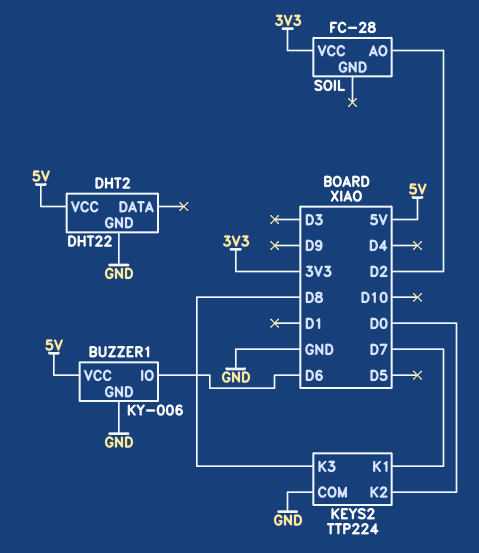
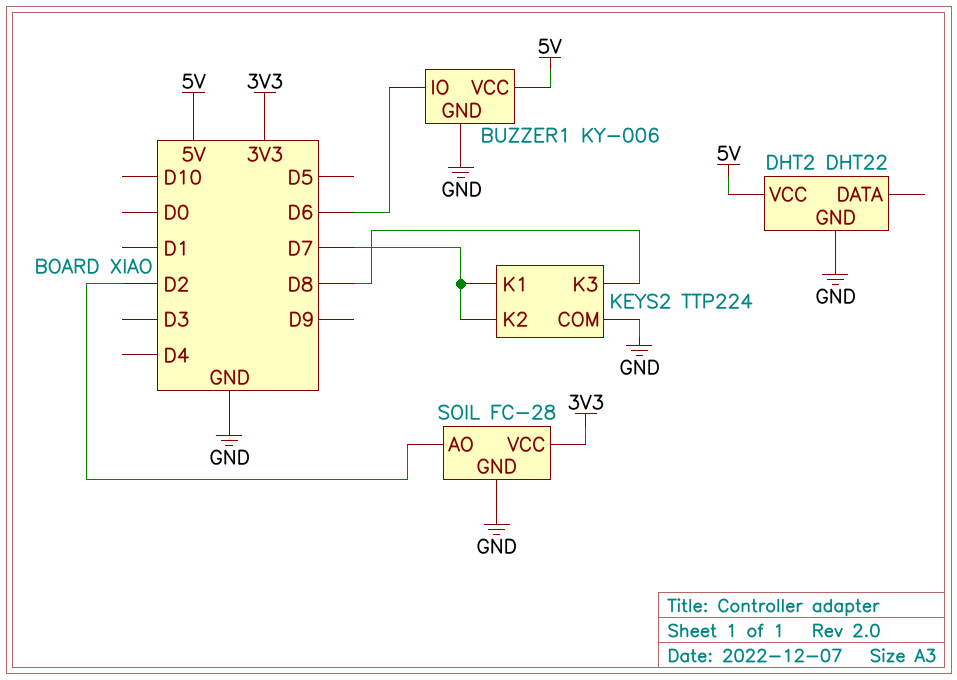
KEYS2 pin K2: D0 -> D7
SOIL pin GND: none -> GND

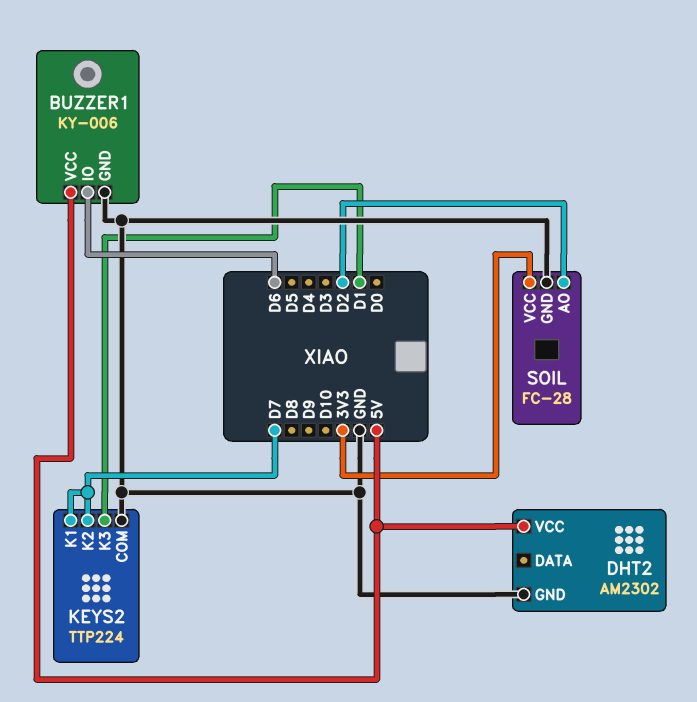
DHT2: DHT22 -> AM2302
KEYS2 pin K3: D8 -> D1

